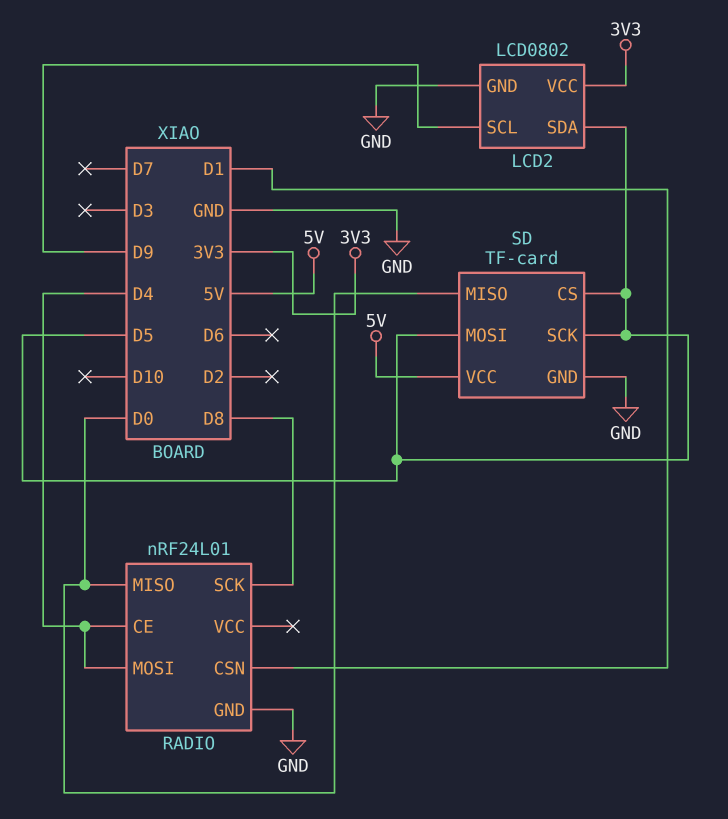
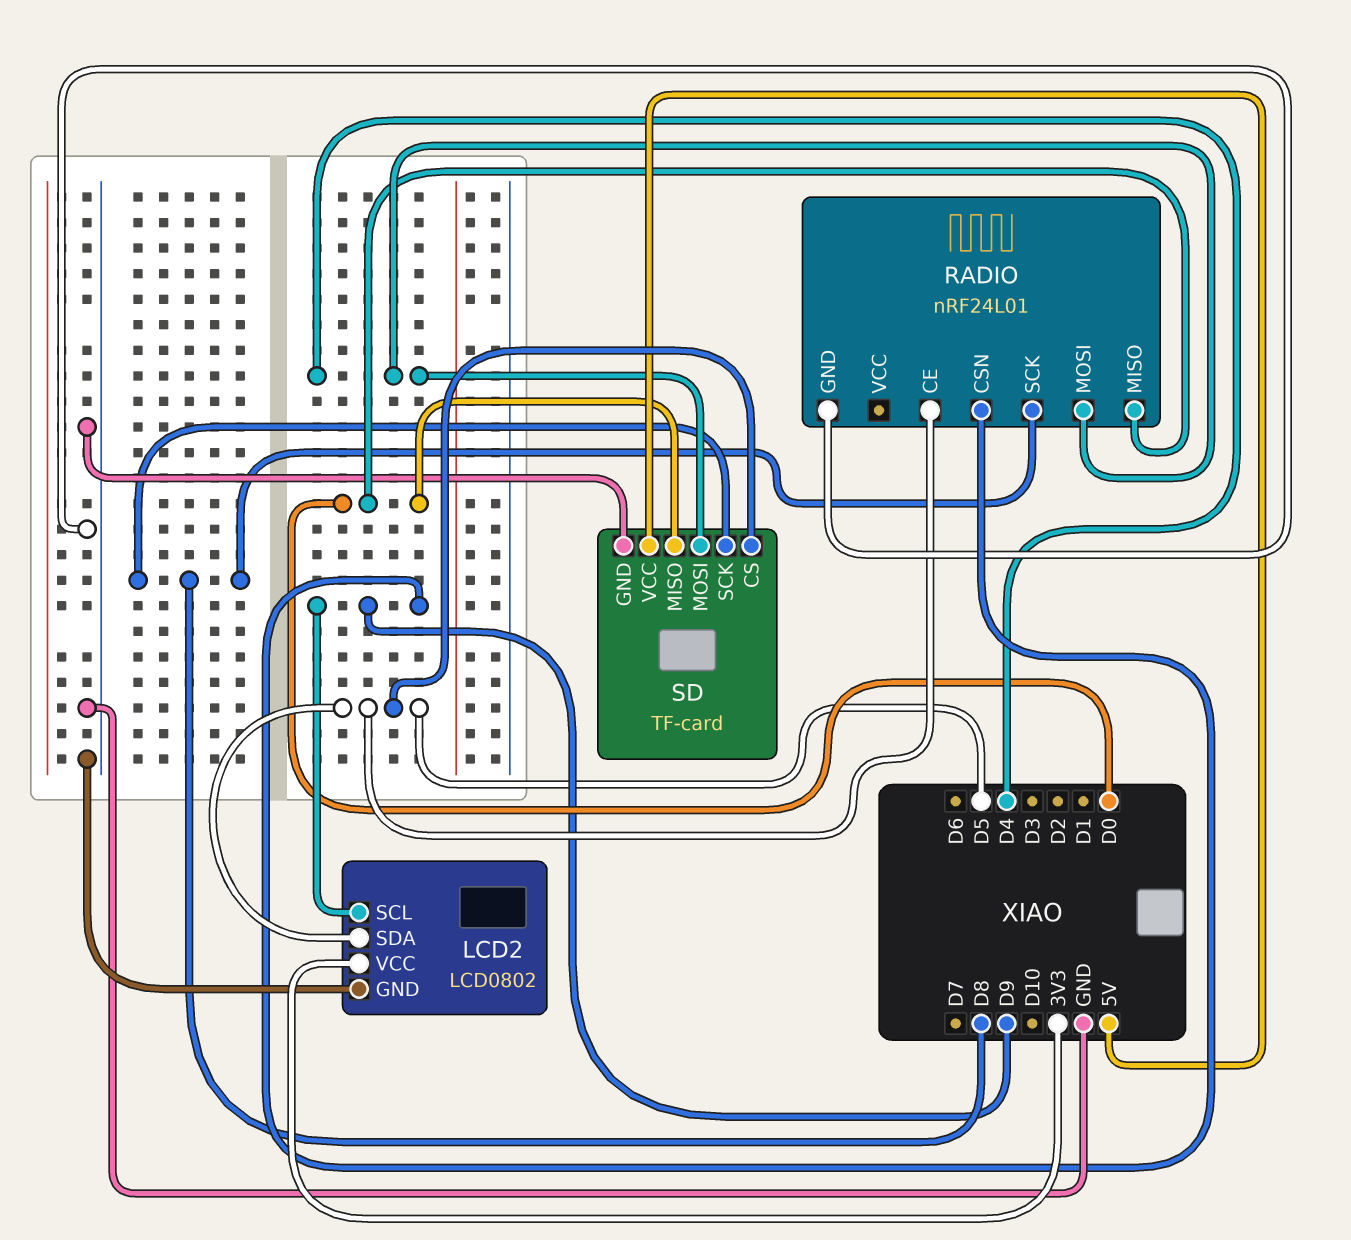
RADIO pin CE: D4 -> D5
RADIO pin CSN: D1 -> D9
SD pin MOSI: D5 -> D4
SD pin SCK: D5 -> D8

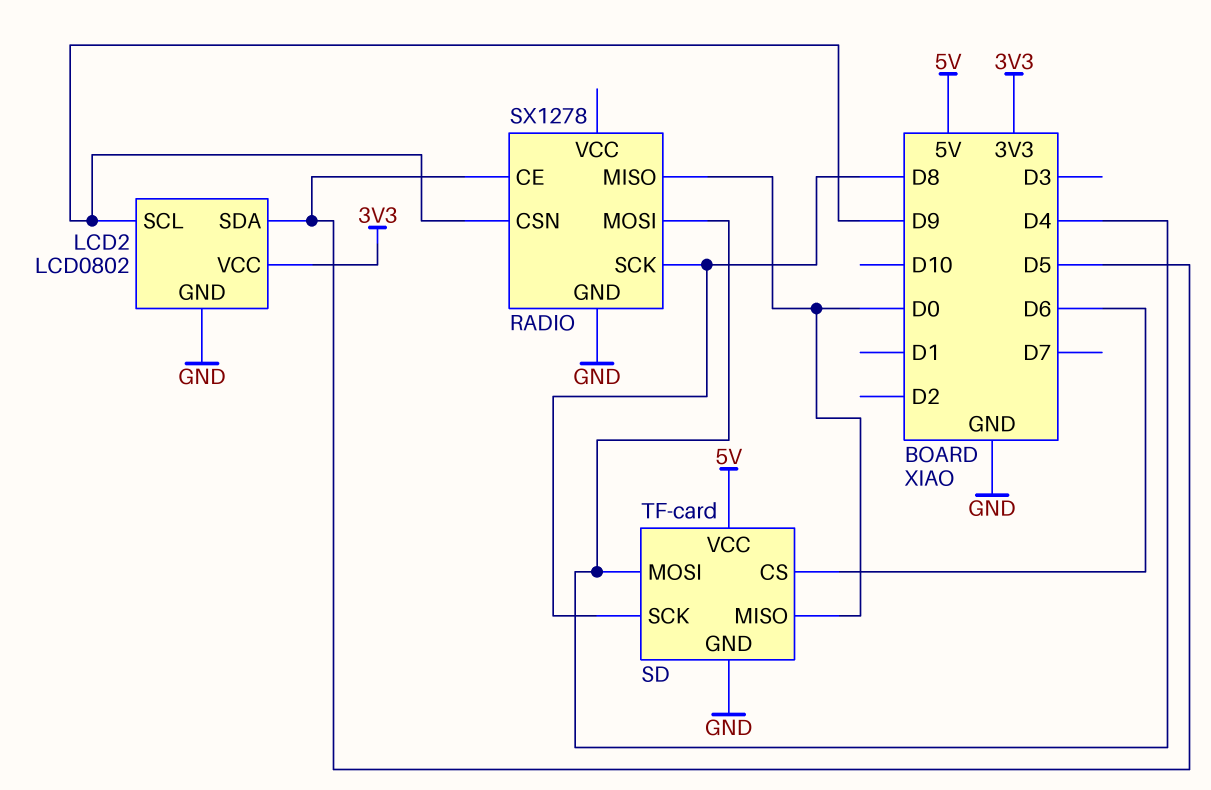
RADIO: nRF24L01 -> SX1278
SD pin CS: D5 -> D6

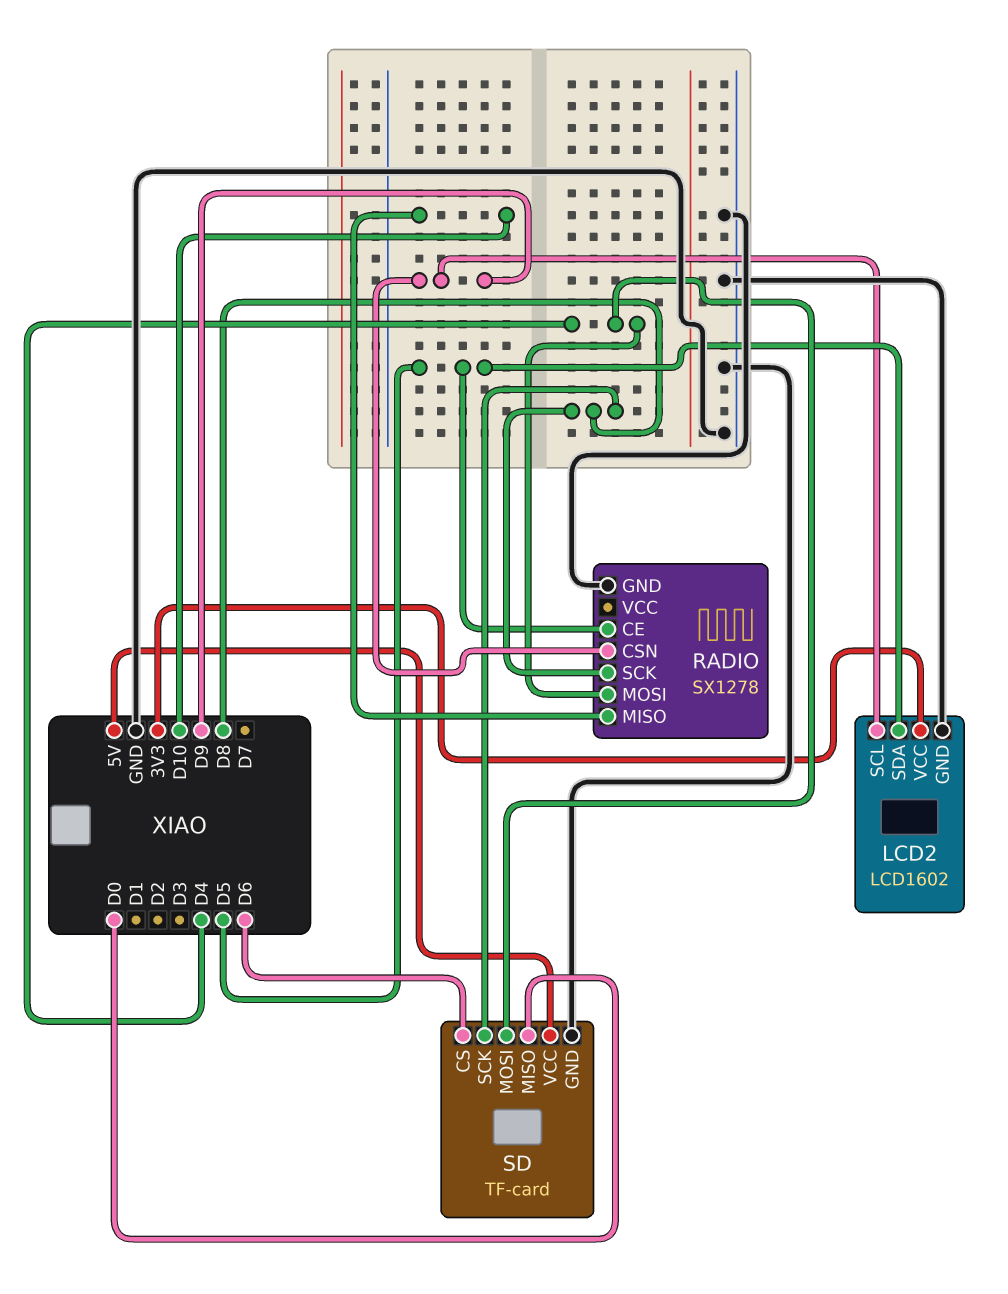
LCD2: LCD0802 -> LCD1602
RADIO pin MISO: D0 -> D10

